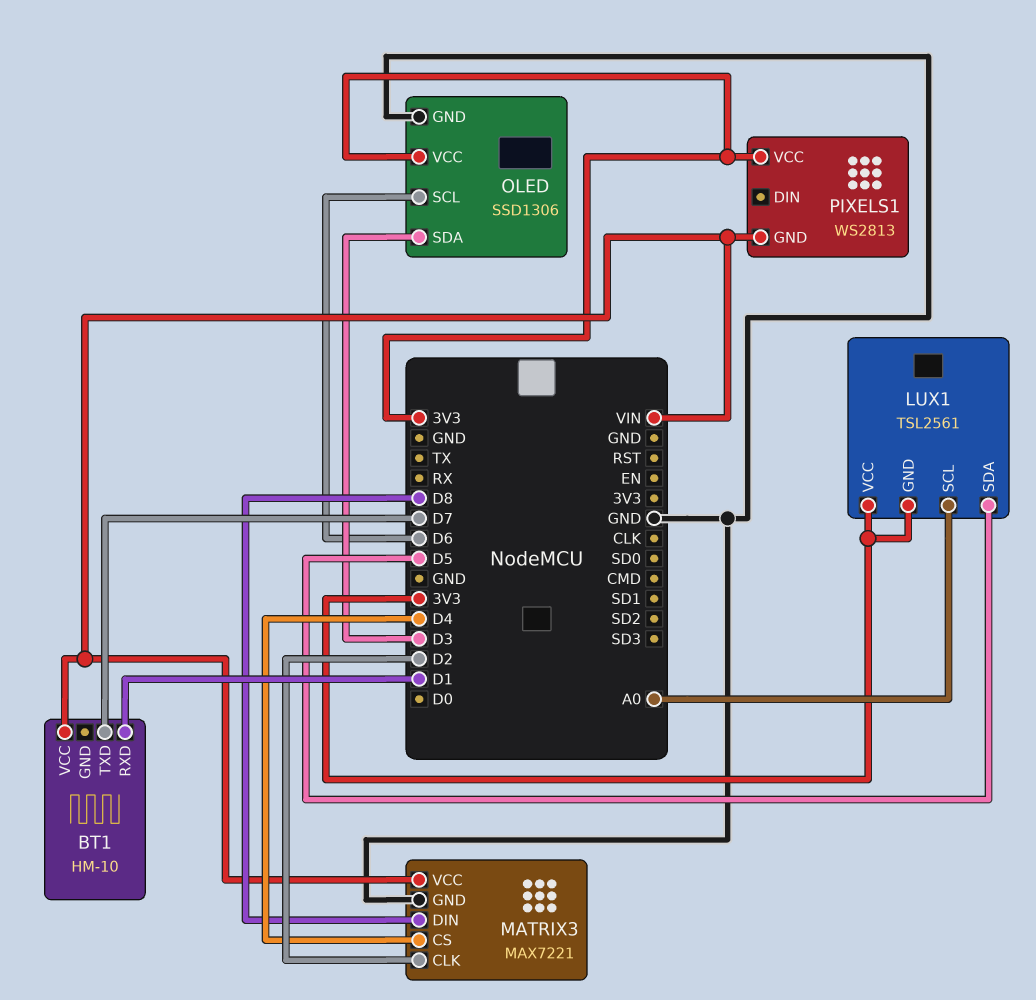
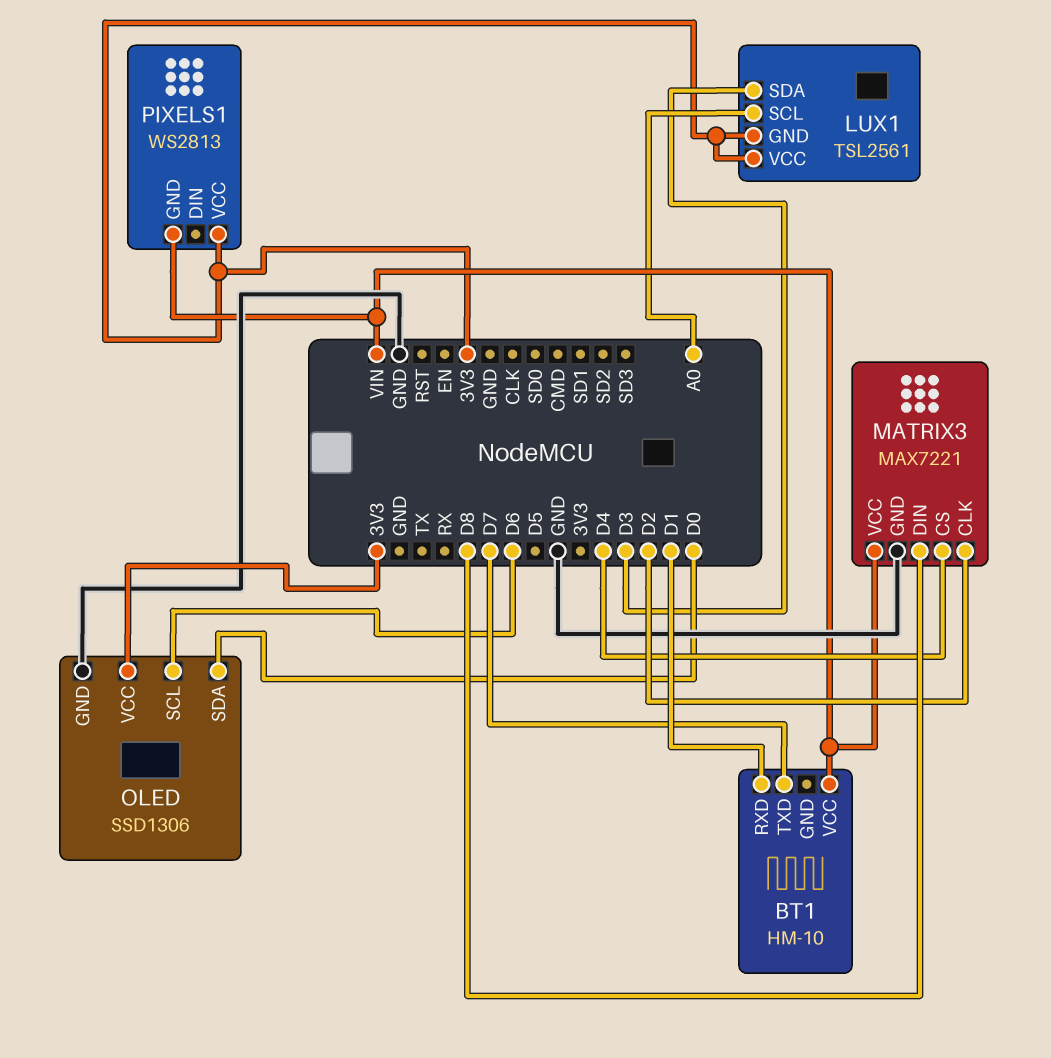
LUX1 pin SDA: D5 -> D3
OLED pin SDA: D3 -> D0

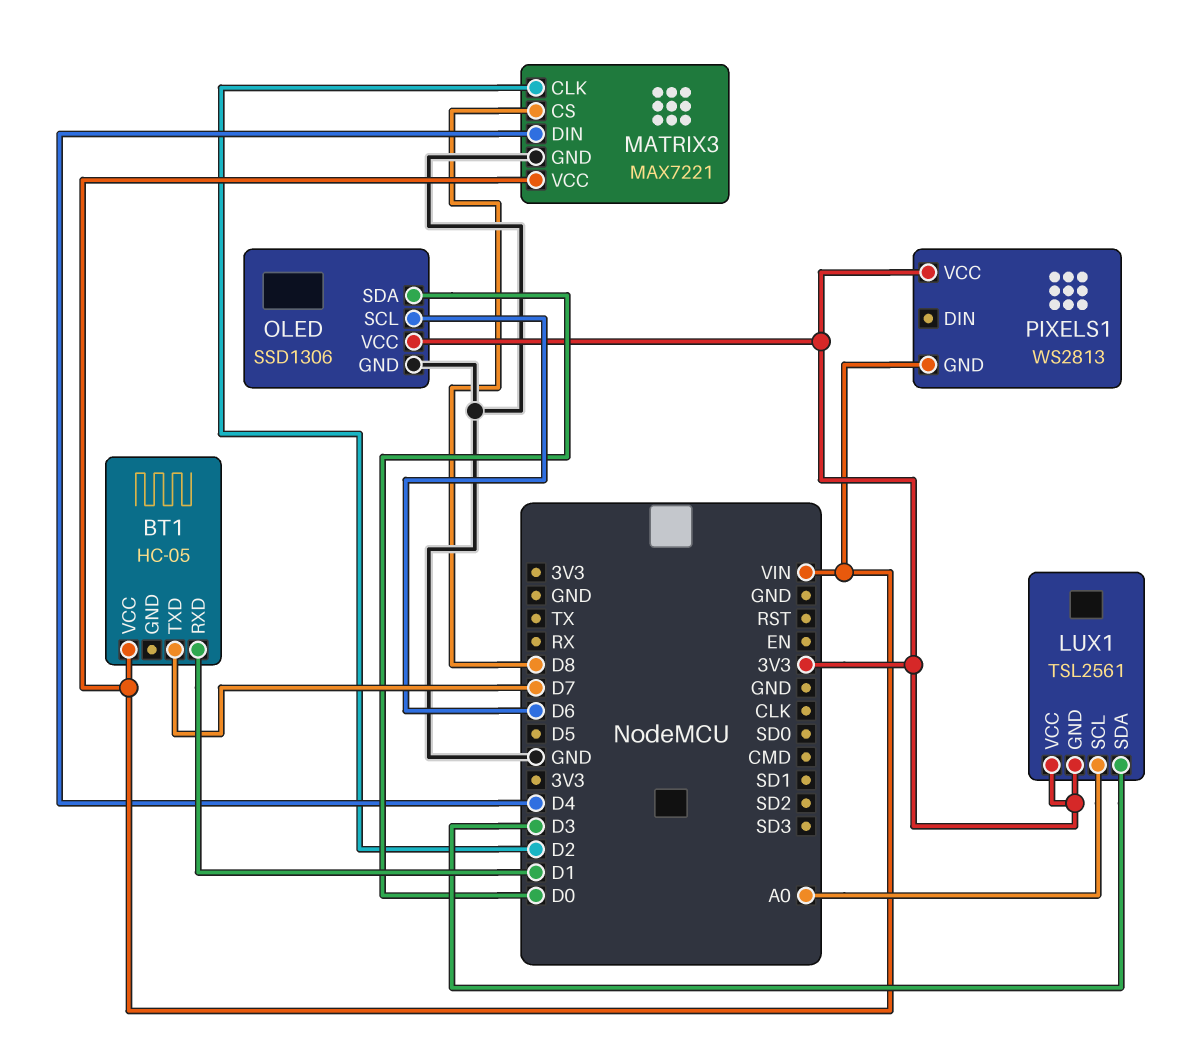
BT1: HM-10 -> HC-05
MATRIX3 pin CS: D4 -> D8
MATRIX3 pin DIN: D8 -> D4

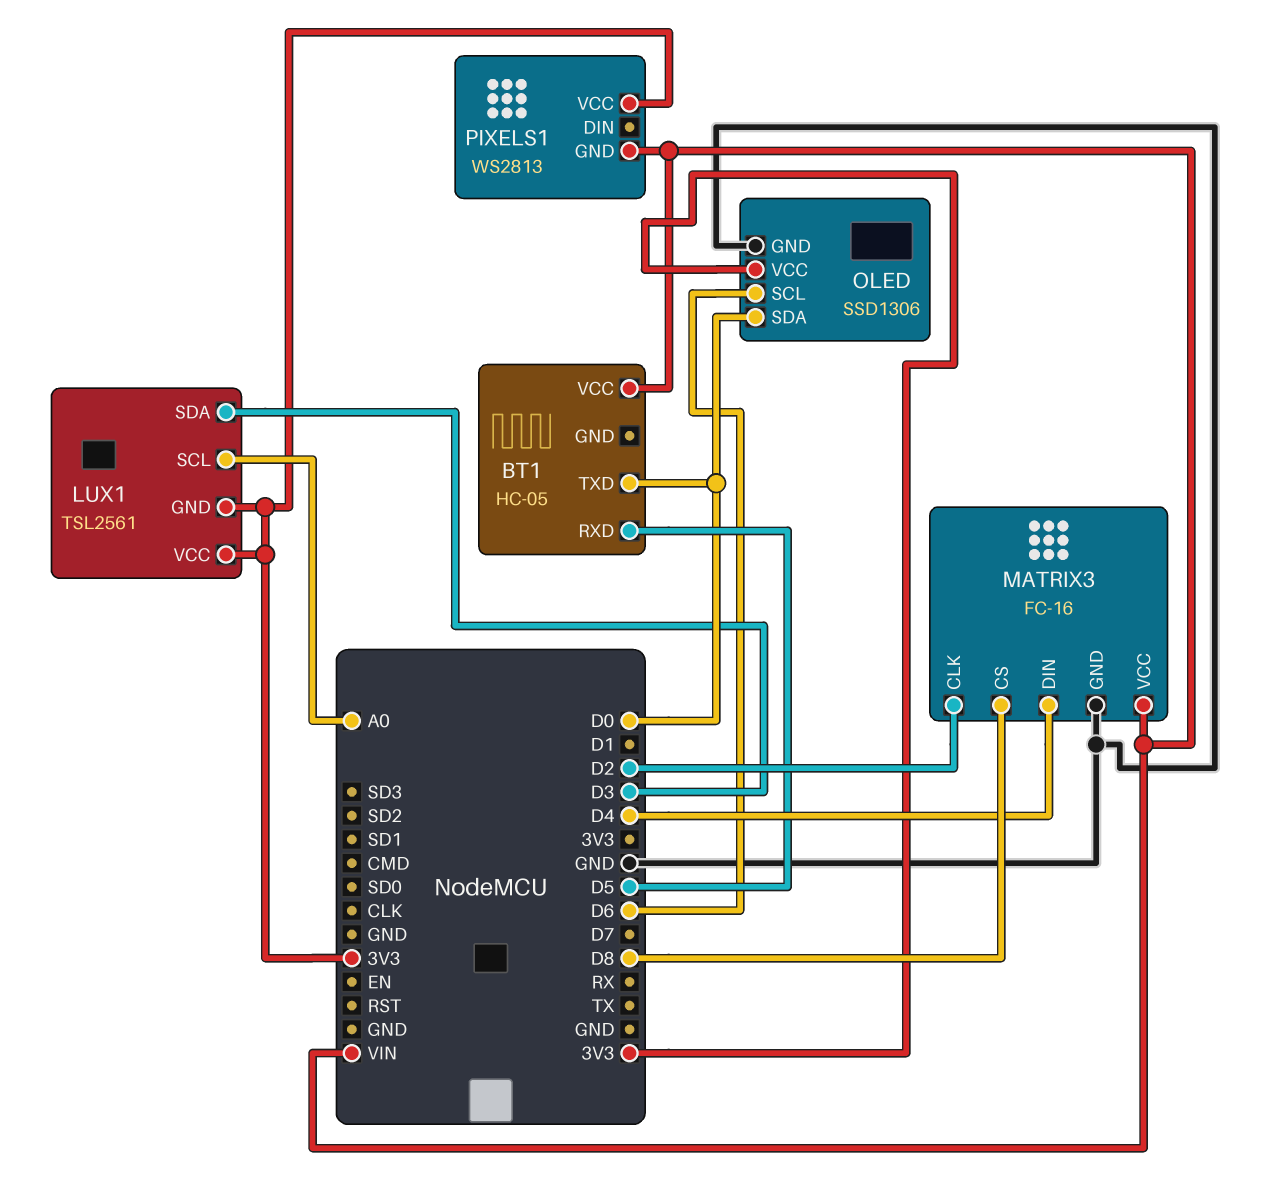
BT1 pin RXD: D1 -> D5
BT1 pin TXD: D7 -> D0
MATRIX3: MAX7221 -> FC-16

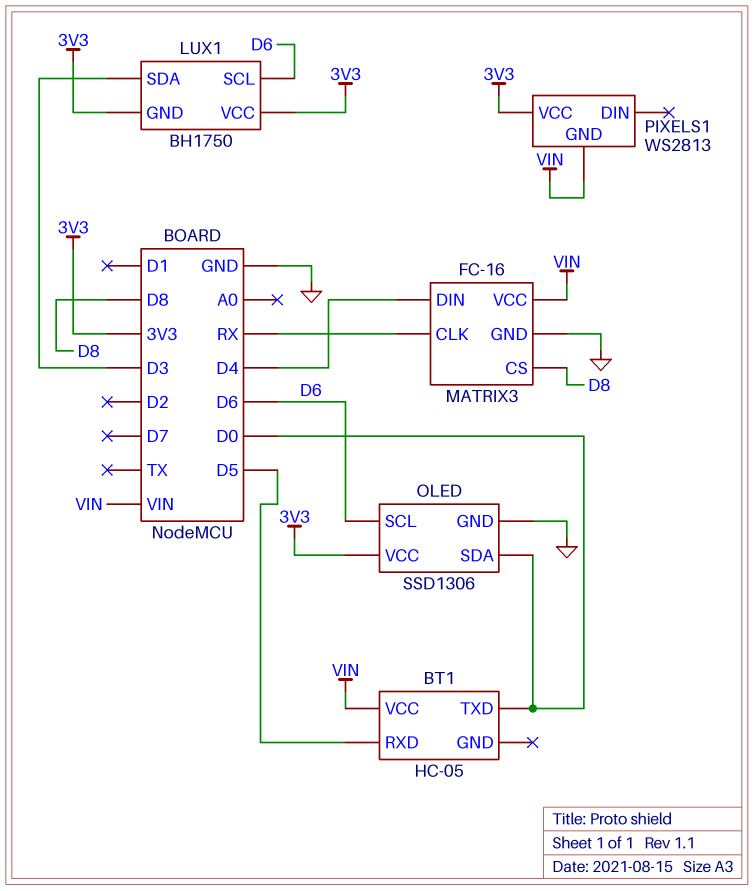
LUX1: TSL2561 -> BH1750
LUX1 pin SCL: A0 -> D6
MATRIX3 pin CLK: D2 -> RX

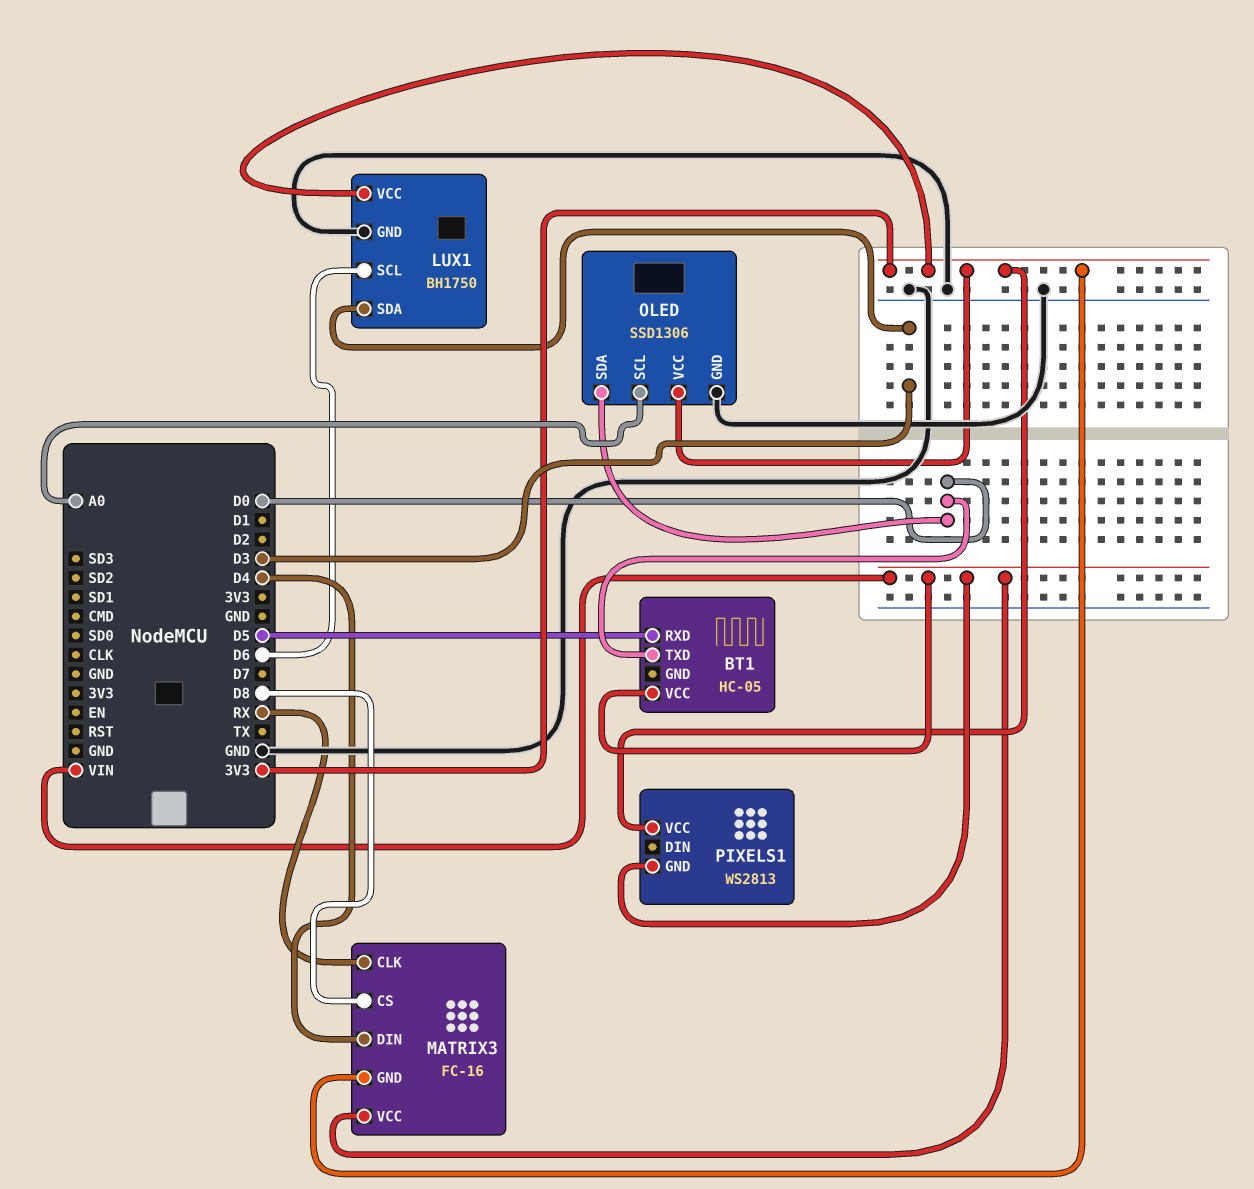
LUX1 pin GND: 3V3 -> GND
MATRIX3 pin GND: GND -> 3V3
OLED pin SCL: D6 -> A0

